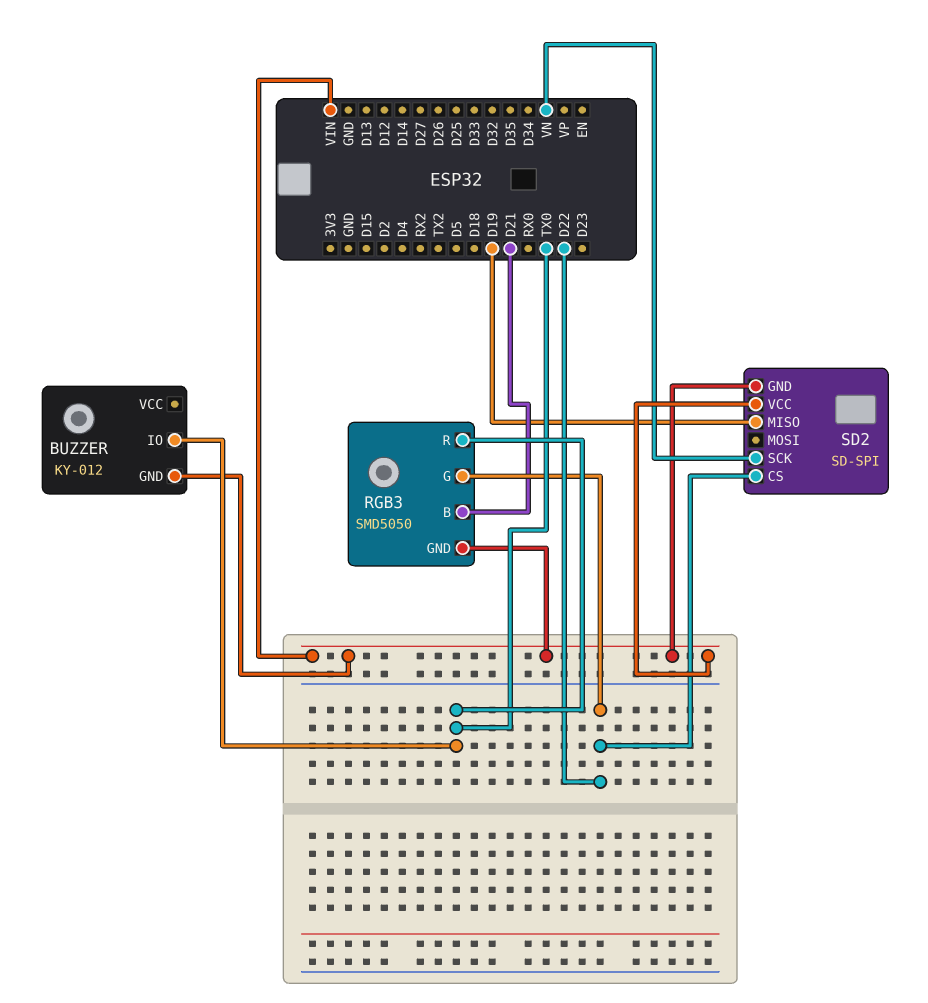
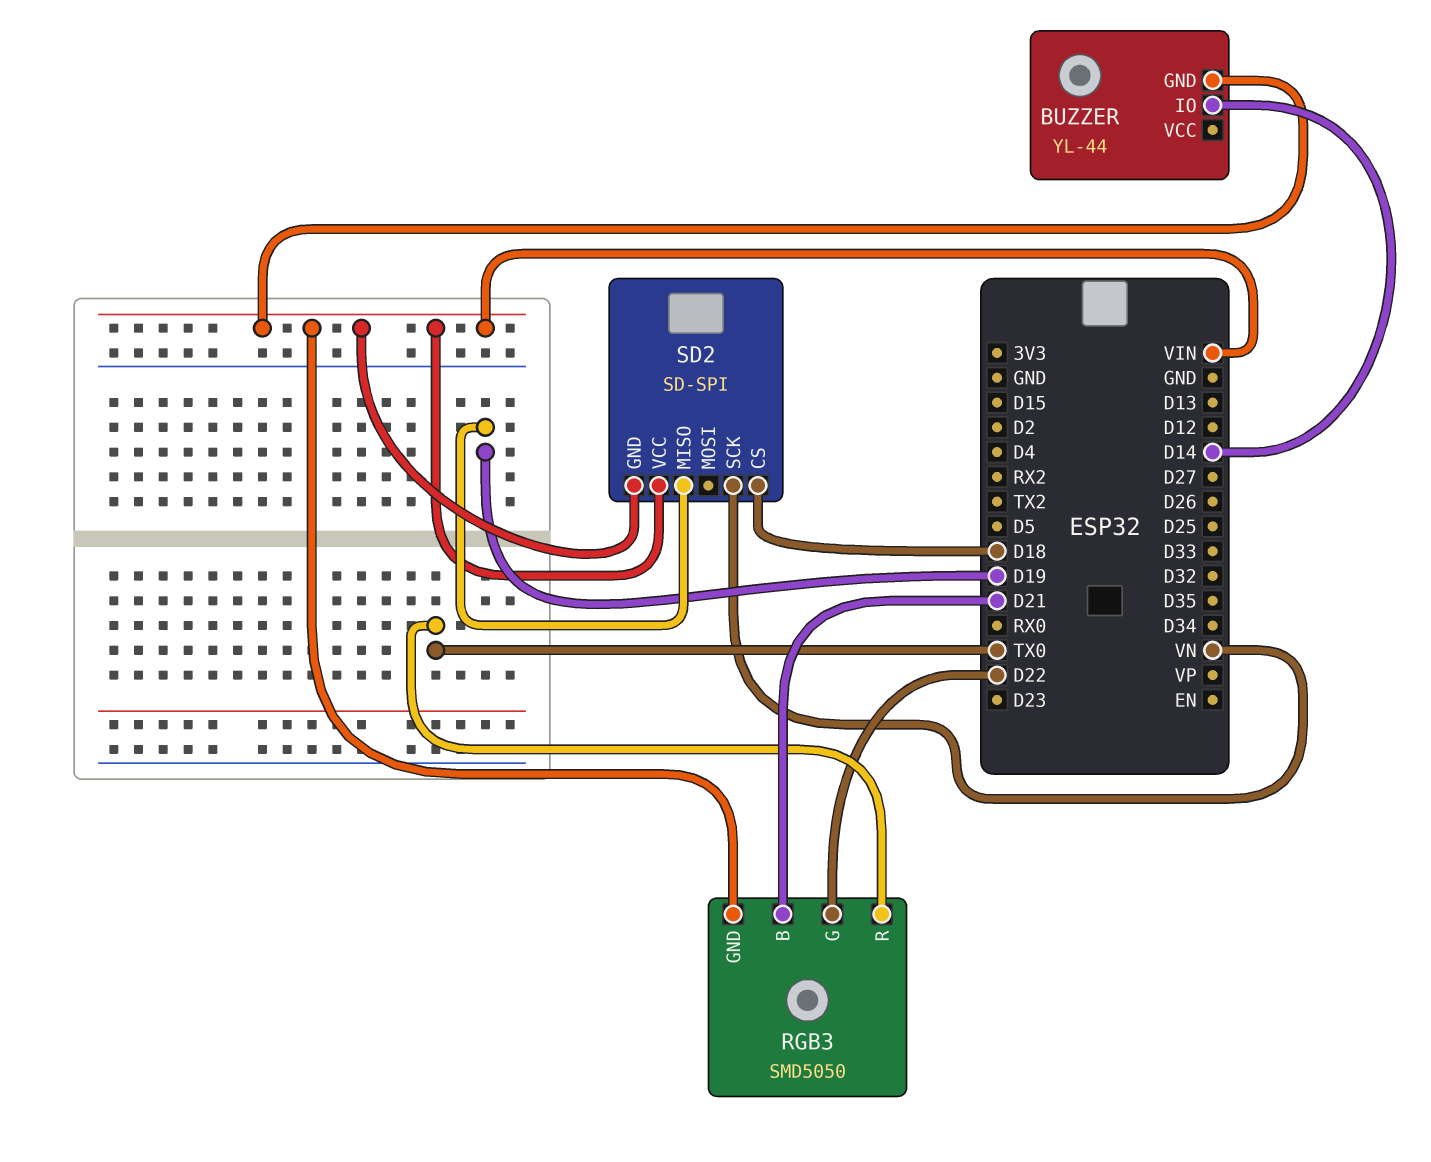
BUZZER: KY-012 -> YL-44
BUZZER pin IO: TX0 -> D14
SD2 pin CS: D22 -> D18

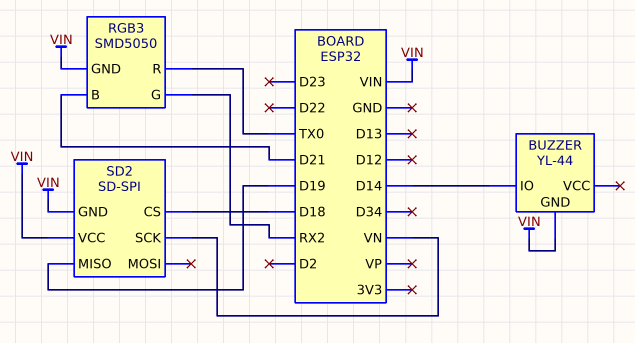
RGB3 pin G: D22 -> RX2

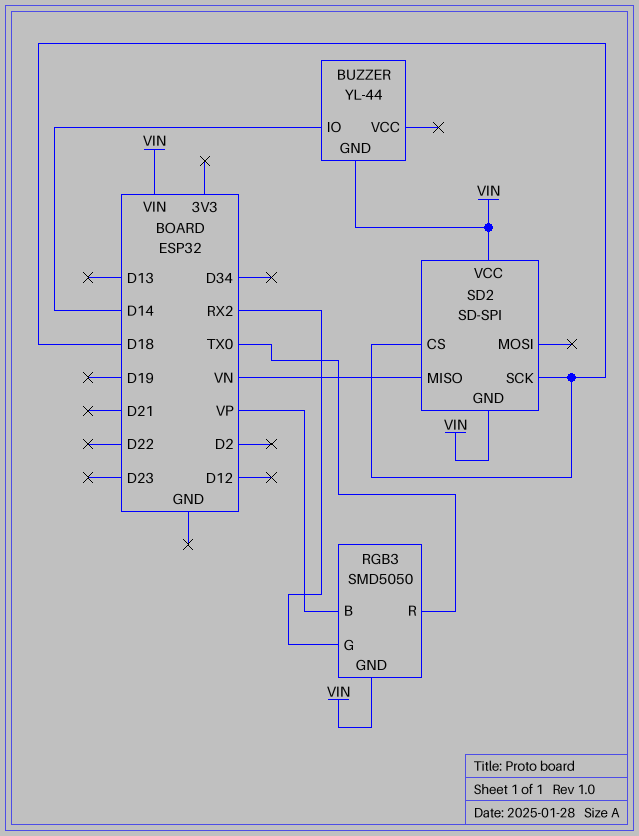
RGB3 pin B: D21 -> VP
SD2 pin MISO: D19 -> VN
SD2 pin SCK: VN -> D18

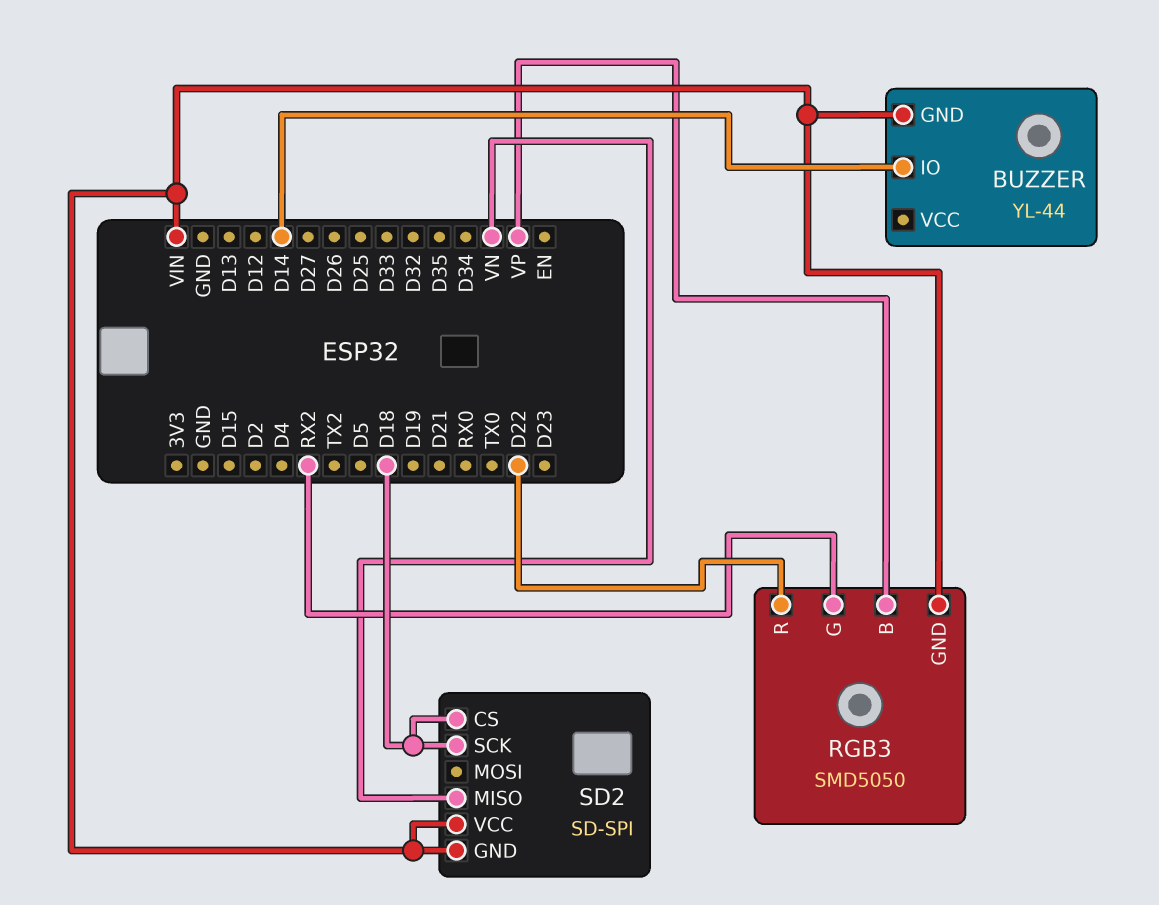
RGB3 pin R: TX0 -> D22

